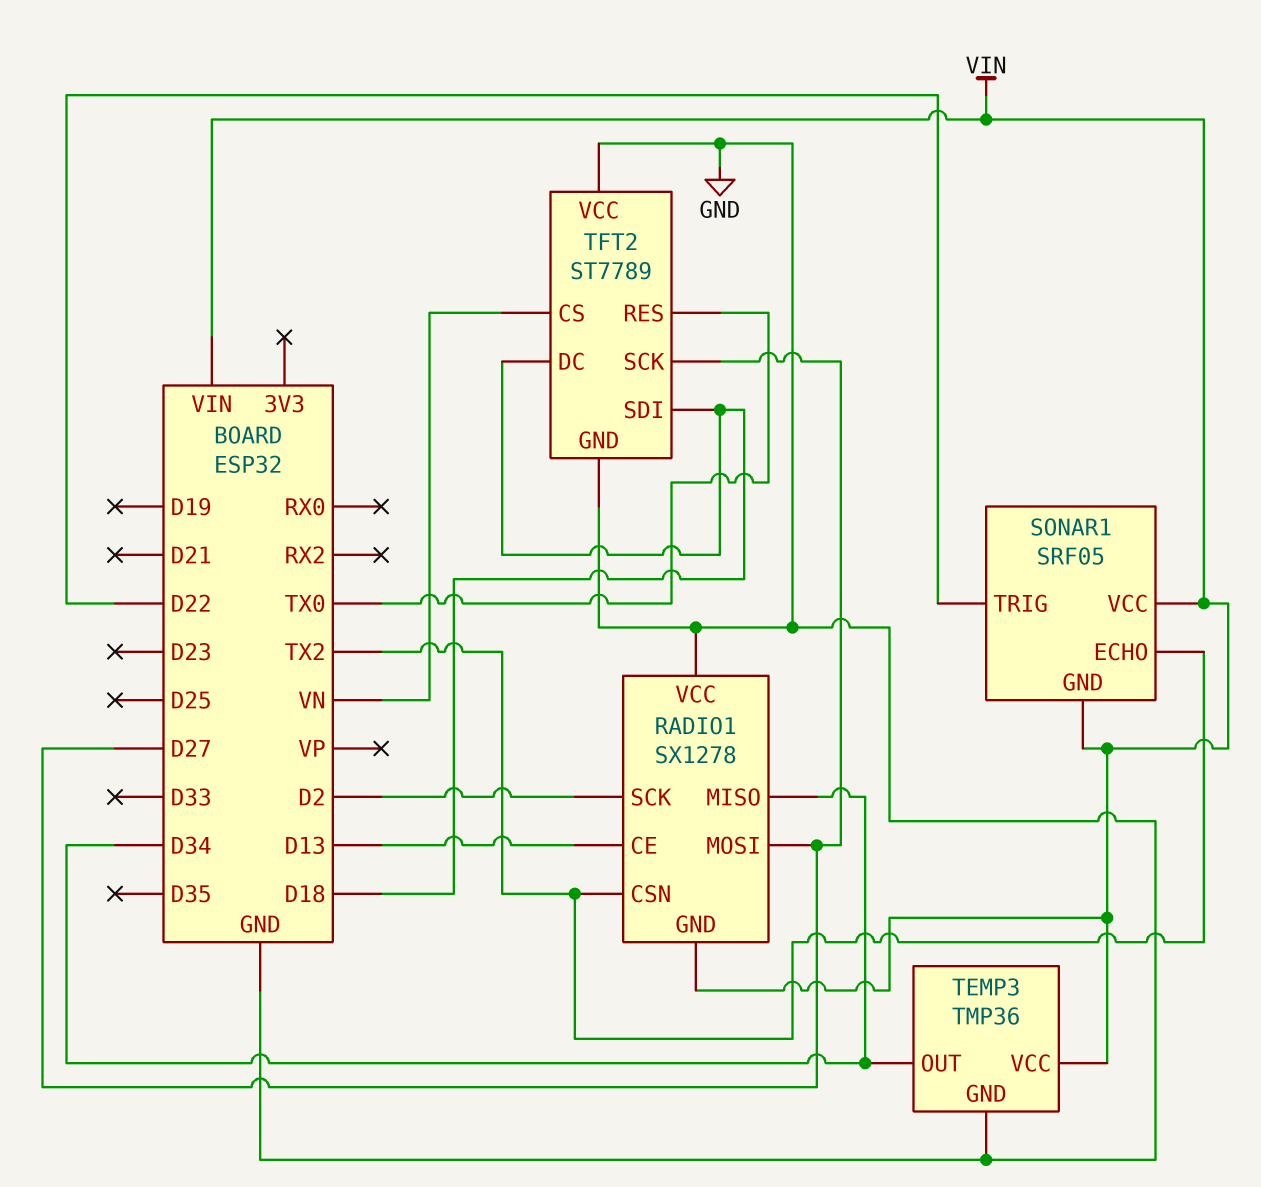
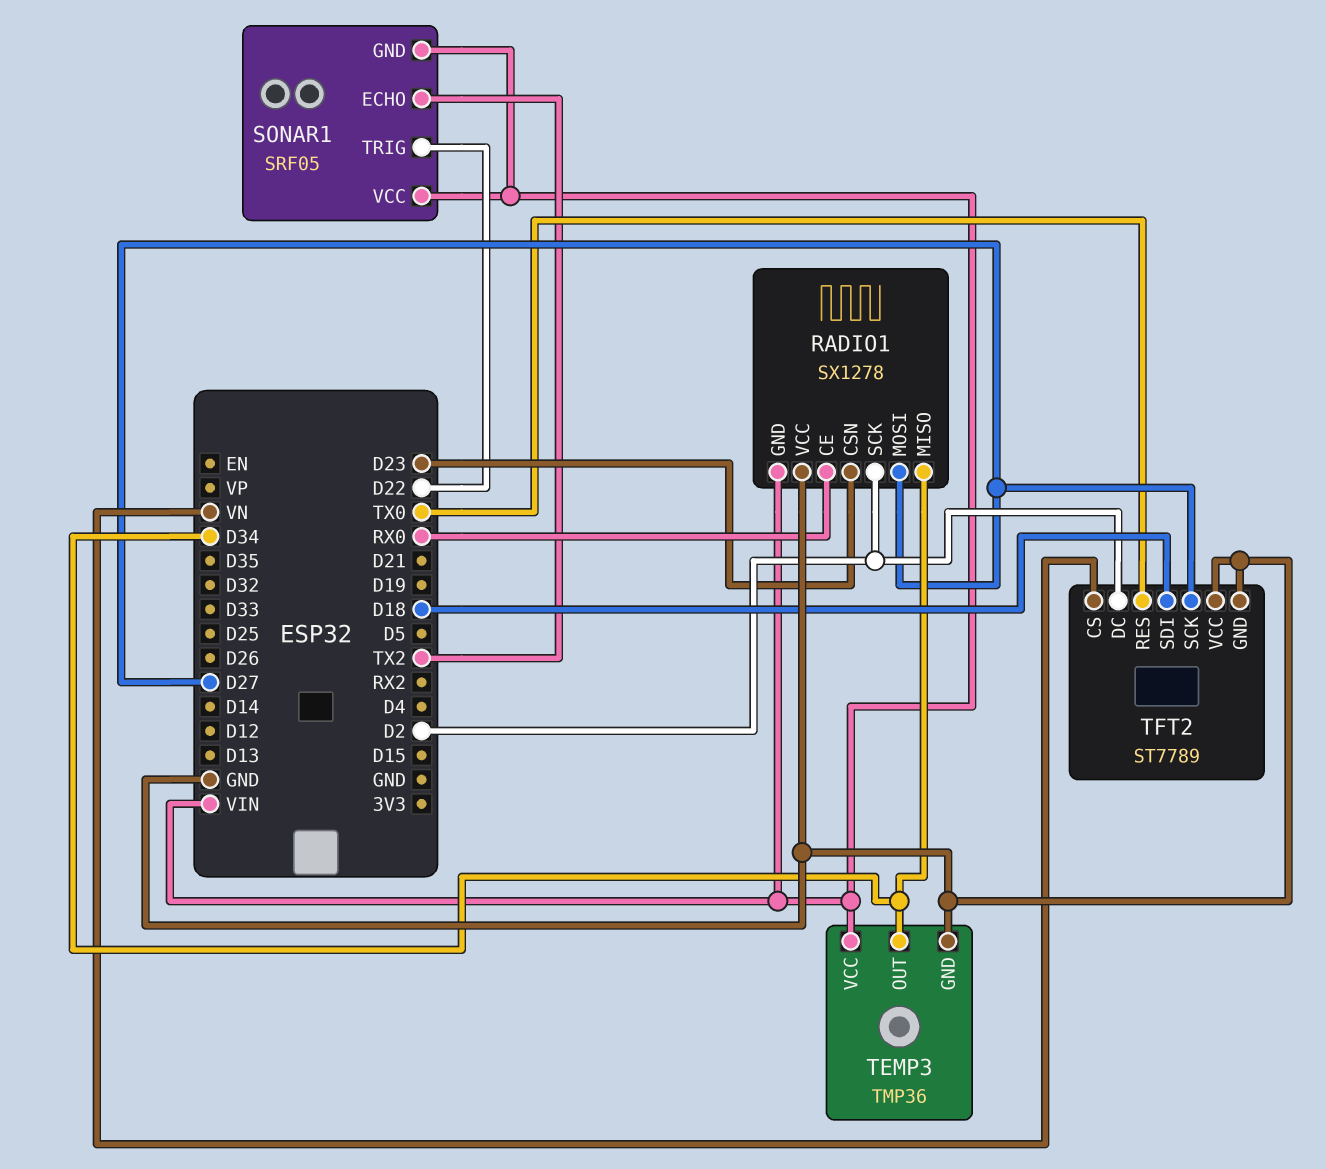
RADIO1 pin CE: D13 -> RX0
RADIO1 pin CSN: TX2 -> D23
TFT2 pin DC: D18 -> D2

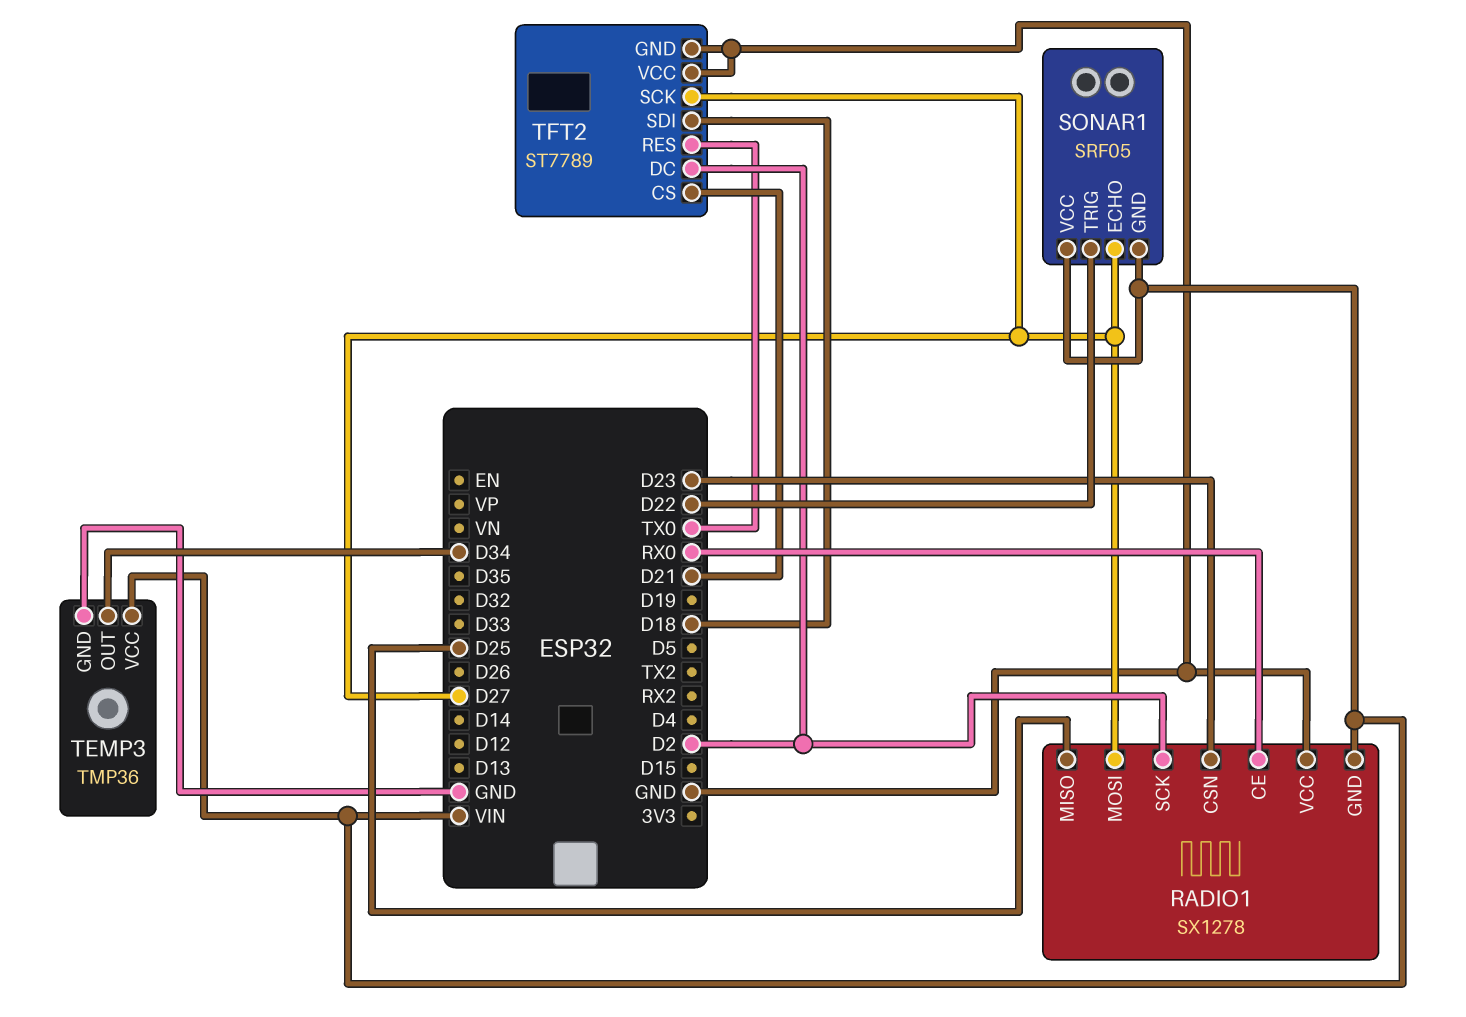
RADIO1 pin MISO: D34 -> D25
SONAR1 pin ECHO: TX2 -> D27
TFT2 pin CS: VN -> D21

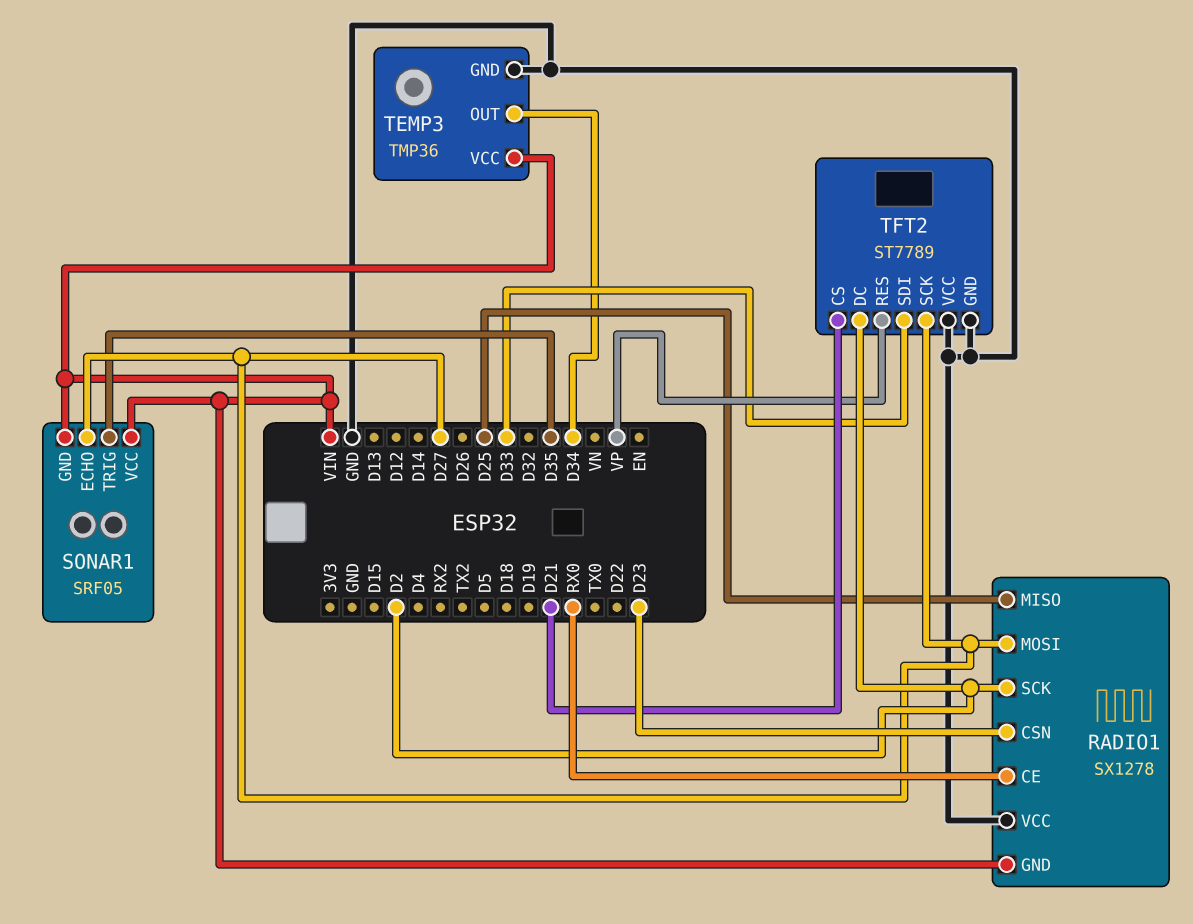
SONAR1 pin TRIG: D22 -> D35
TFT2 pin RES: TX0 -> VP
TFT2 pin SDI: D18 -> D33

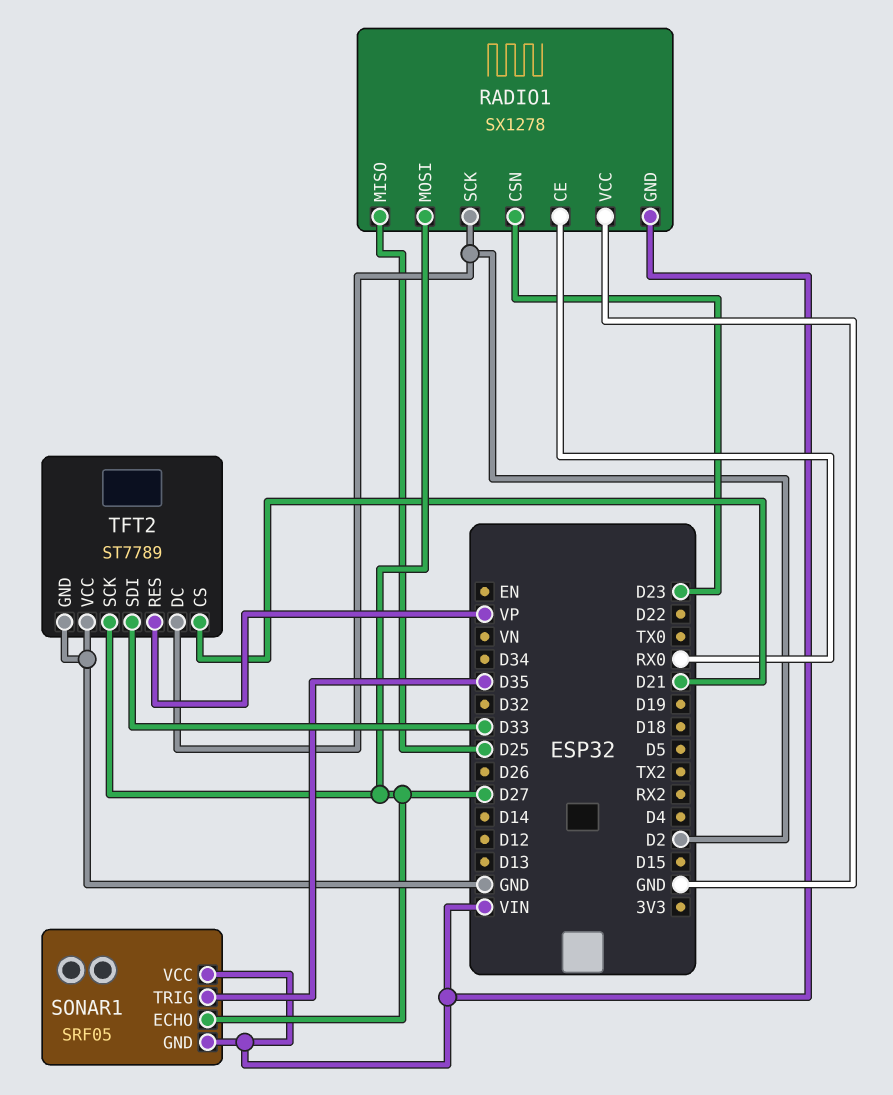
TEMP3: TMP36 -> none
TEMP3 pin GND: GND -> none
TEMP3 pin OUT: D34 -> none
TEMP3 pin VCC: VIN -> none

